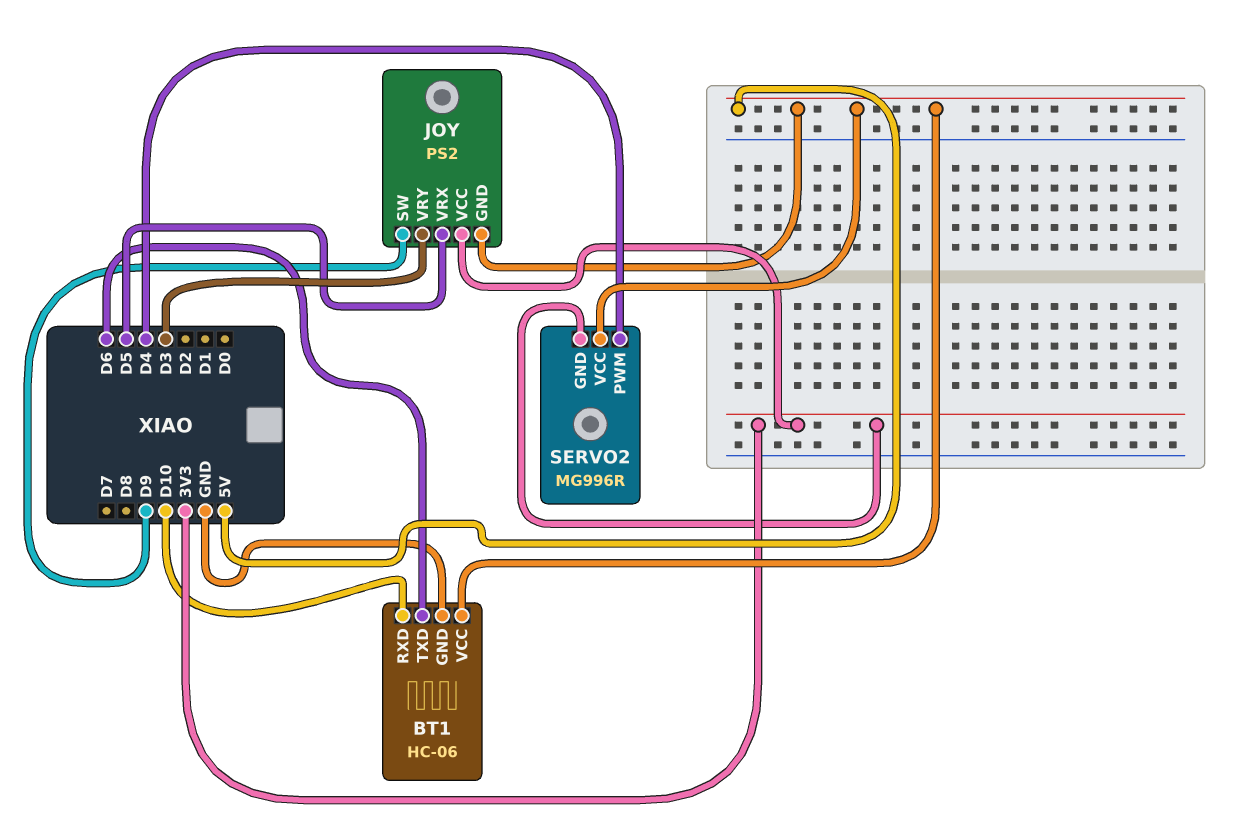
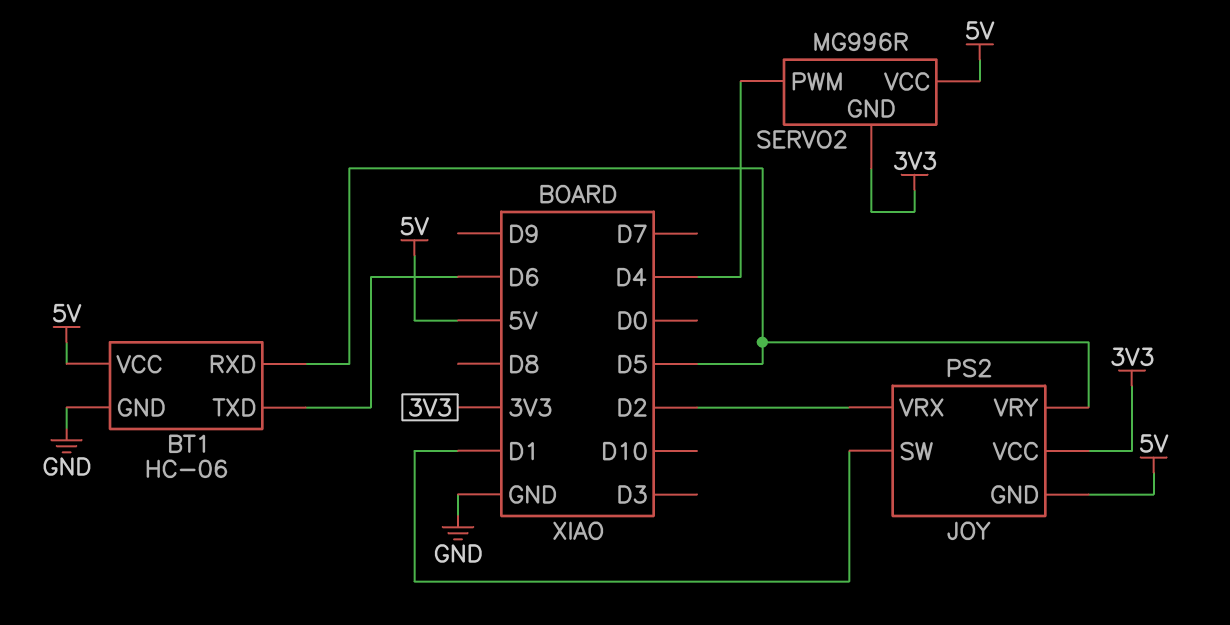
BT1 pin RXD: D10 -> D5
JOY pin SW: D9 -> D1
JOY pin VRX: D5 -> D2
JOY pin VRY: D3 -> D5

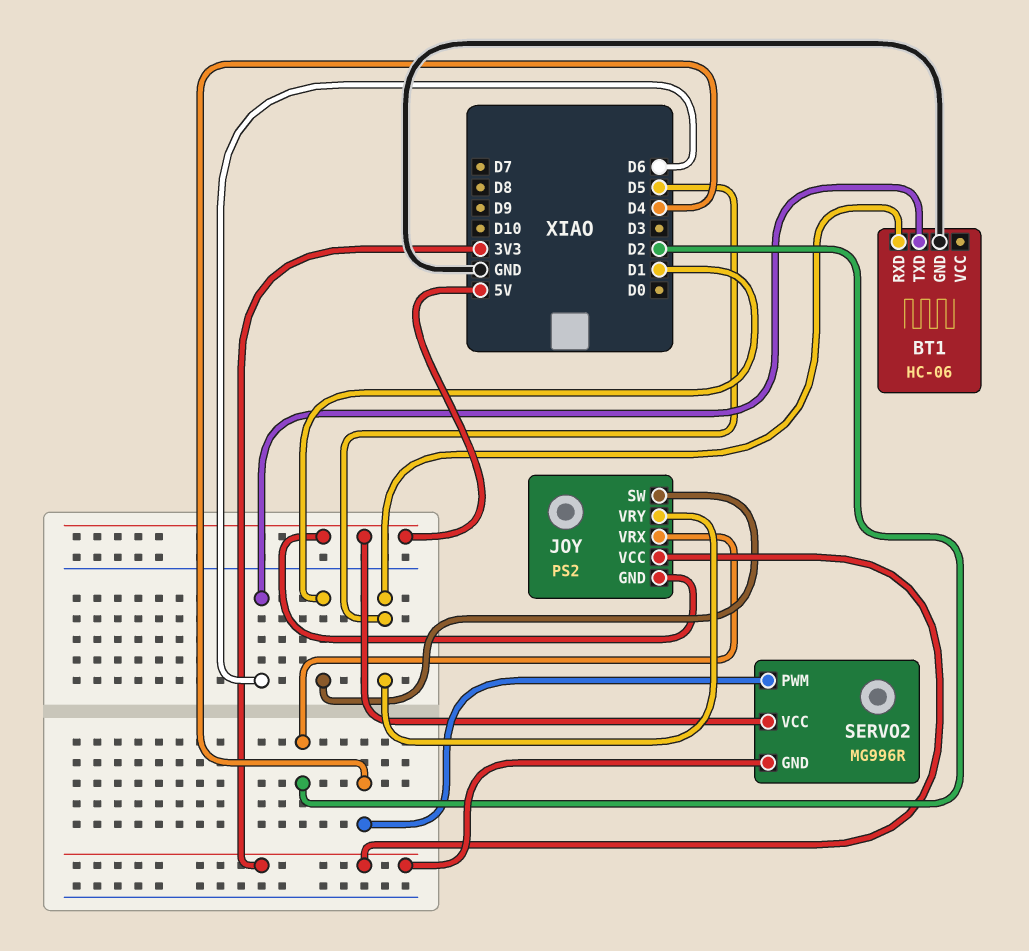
BT1 pin VCC: 5V -> none

